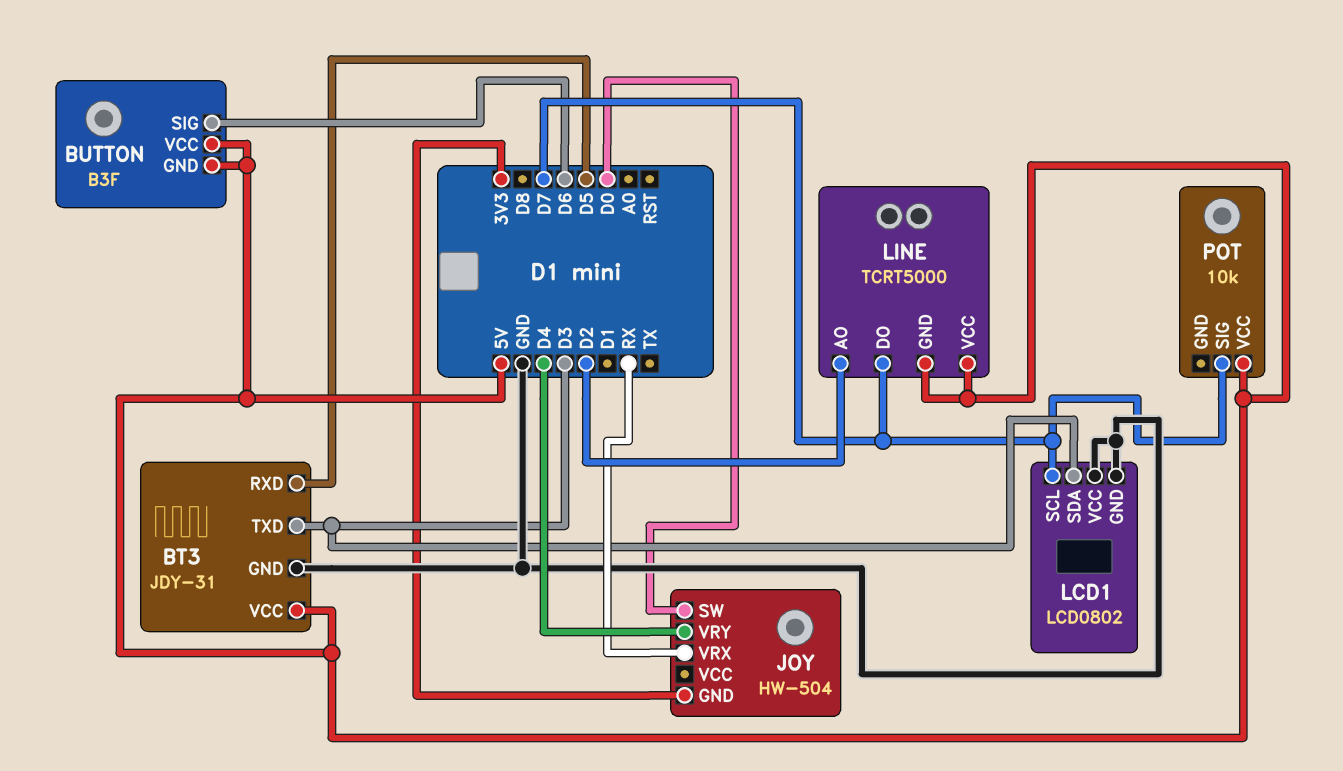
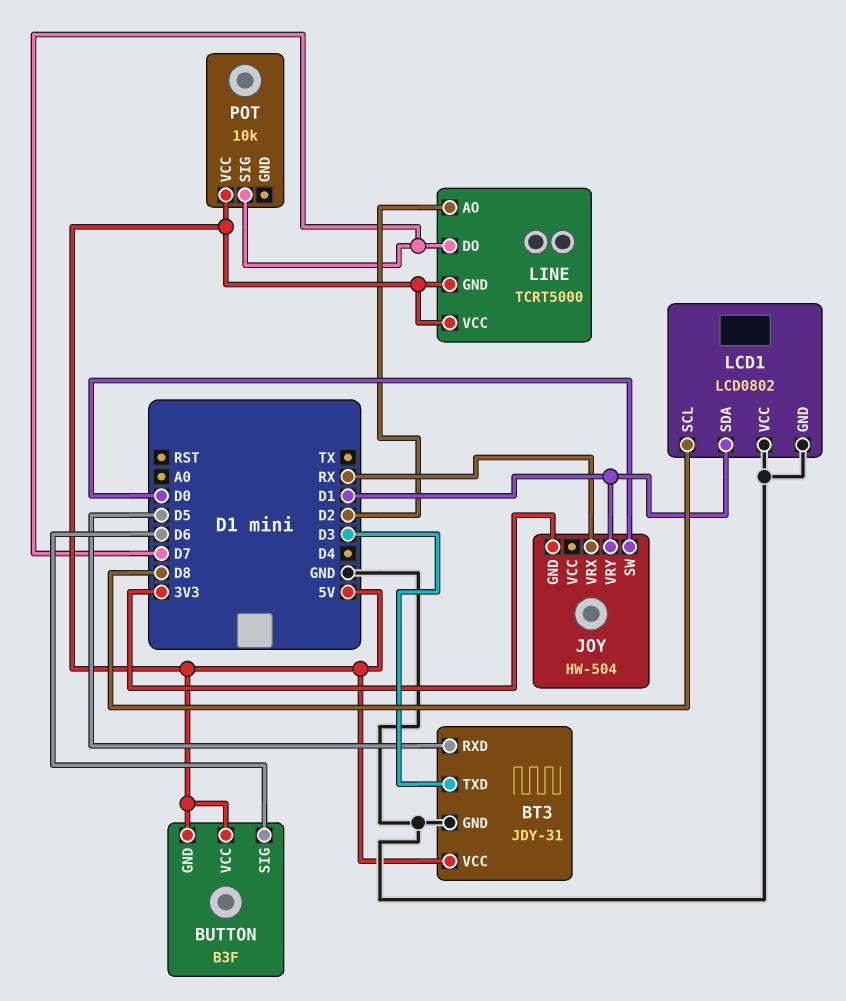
JOY pin VRY: D4 -> D1
LCD1 pin SCL: D7 -> D8
LCD1 pin SDA: D3 -> D1

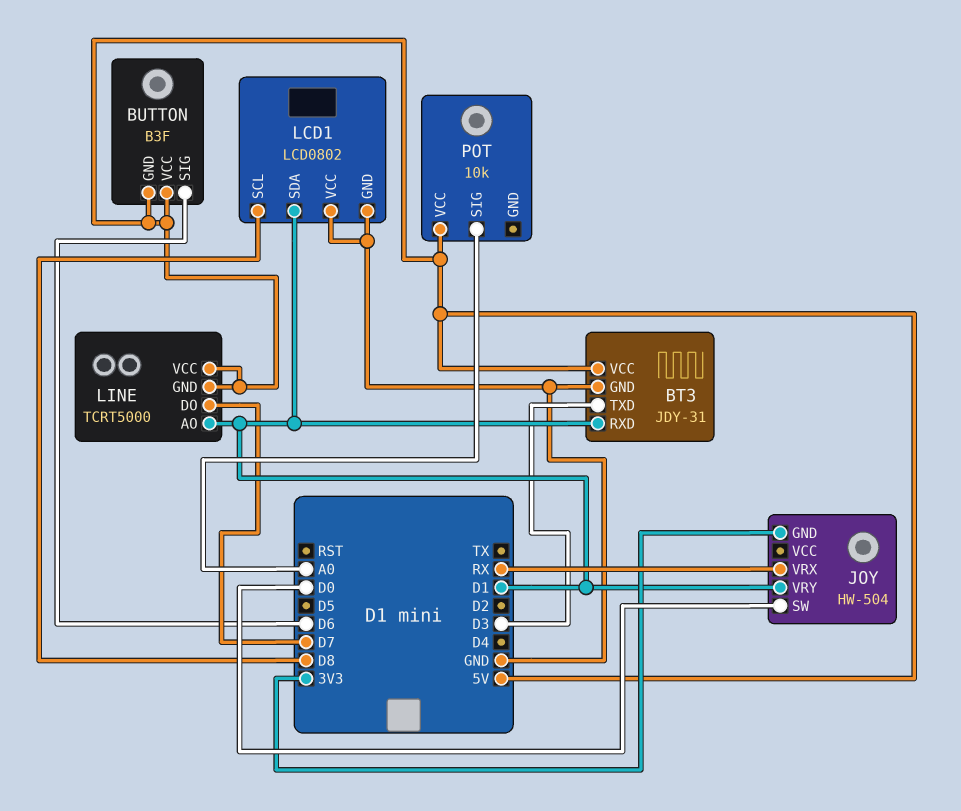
BT3 pin RXD: D5 -> D1
LINE pin AO: D2 -> D1
POT pin SIG: D7 -> A0

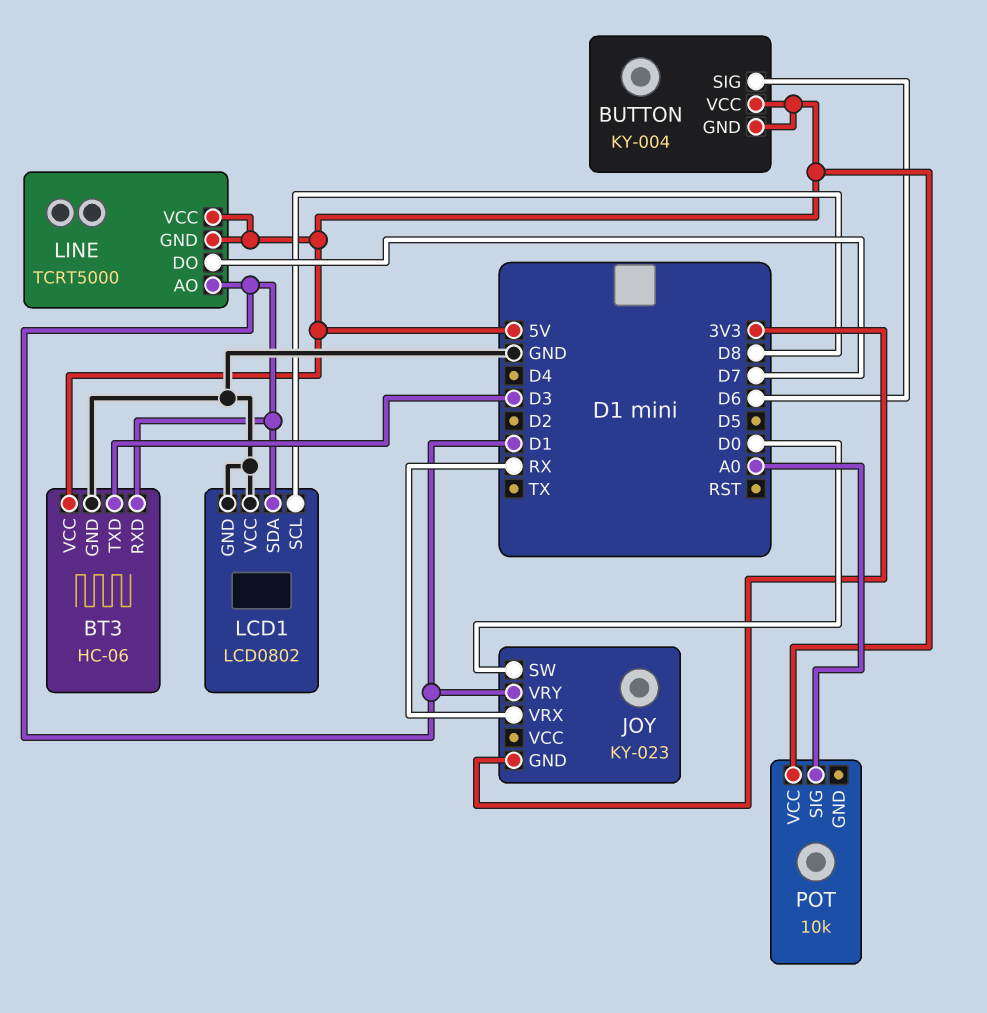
BT3: JDY-31 -> HC-06
BUTTON: B3F -> KY-004
JOY: HW-504 -> KY-023

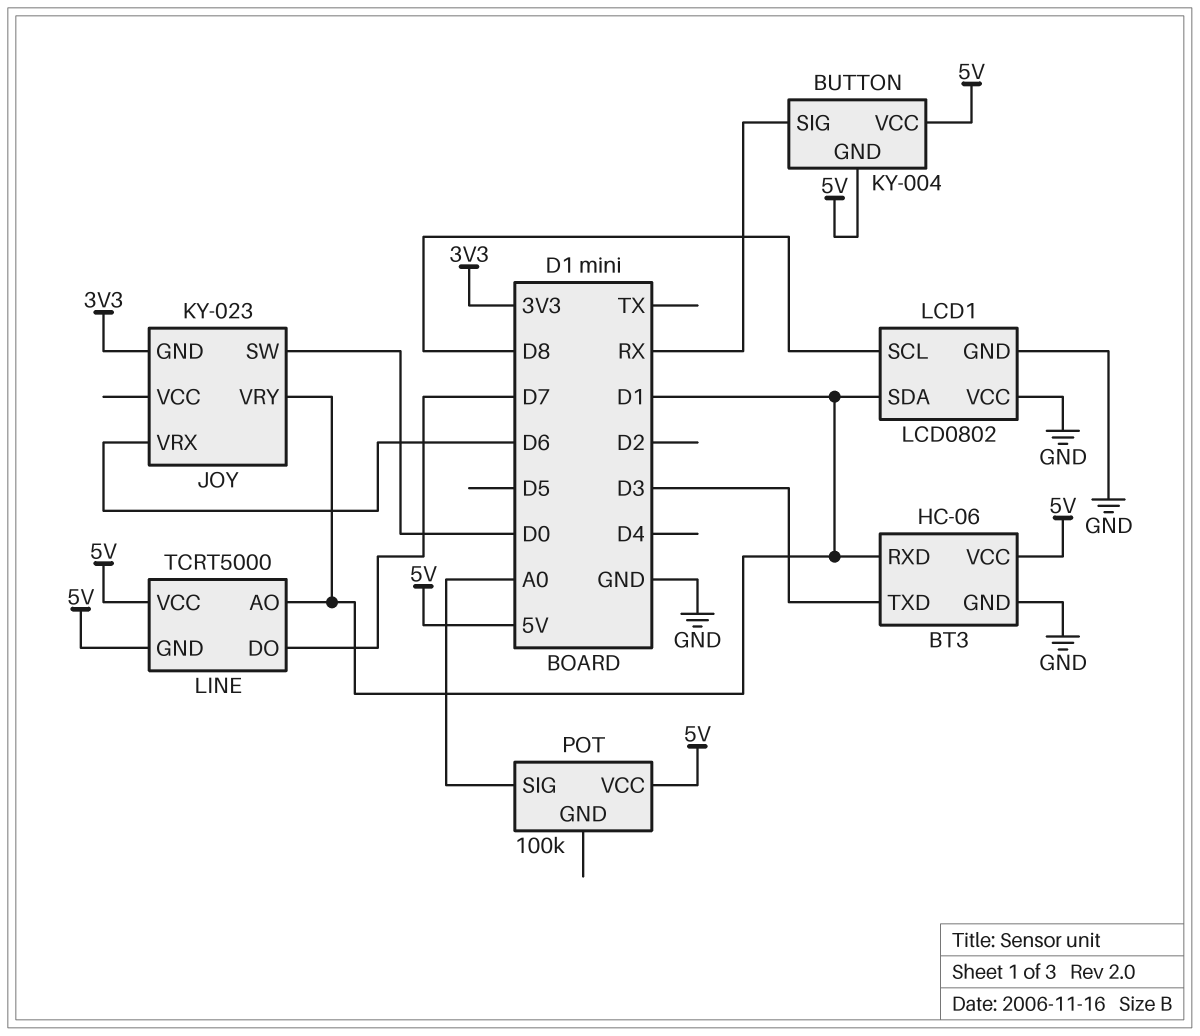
BUTTON pin SIG: D6 -> RX
JOY pin VRX: RX -> D6
POT: 10k -> 100k

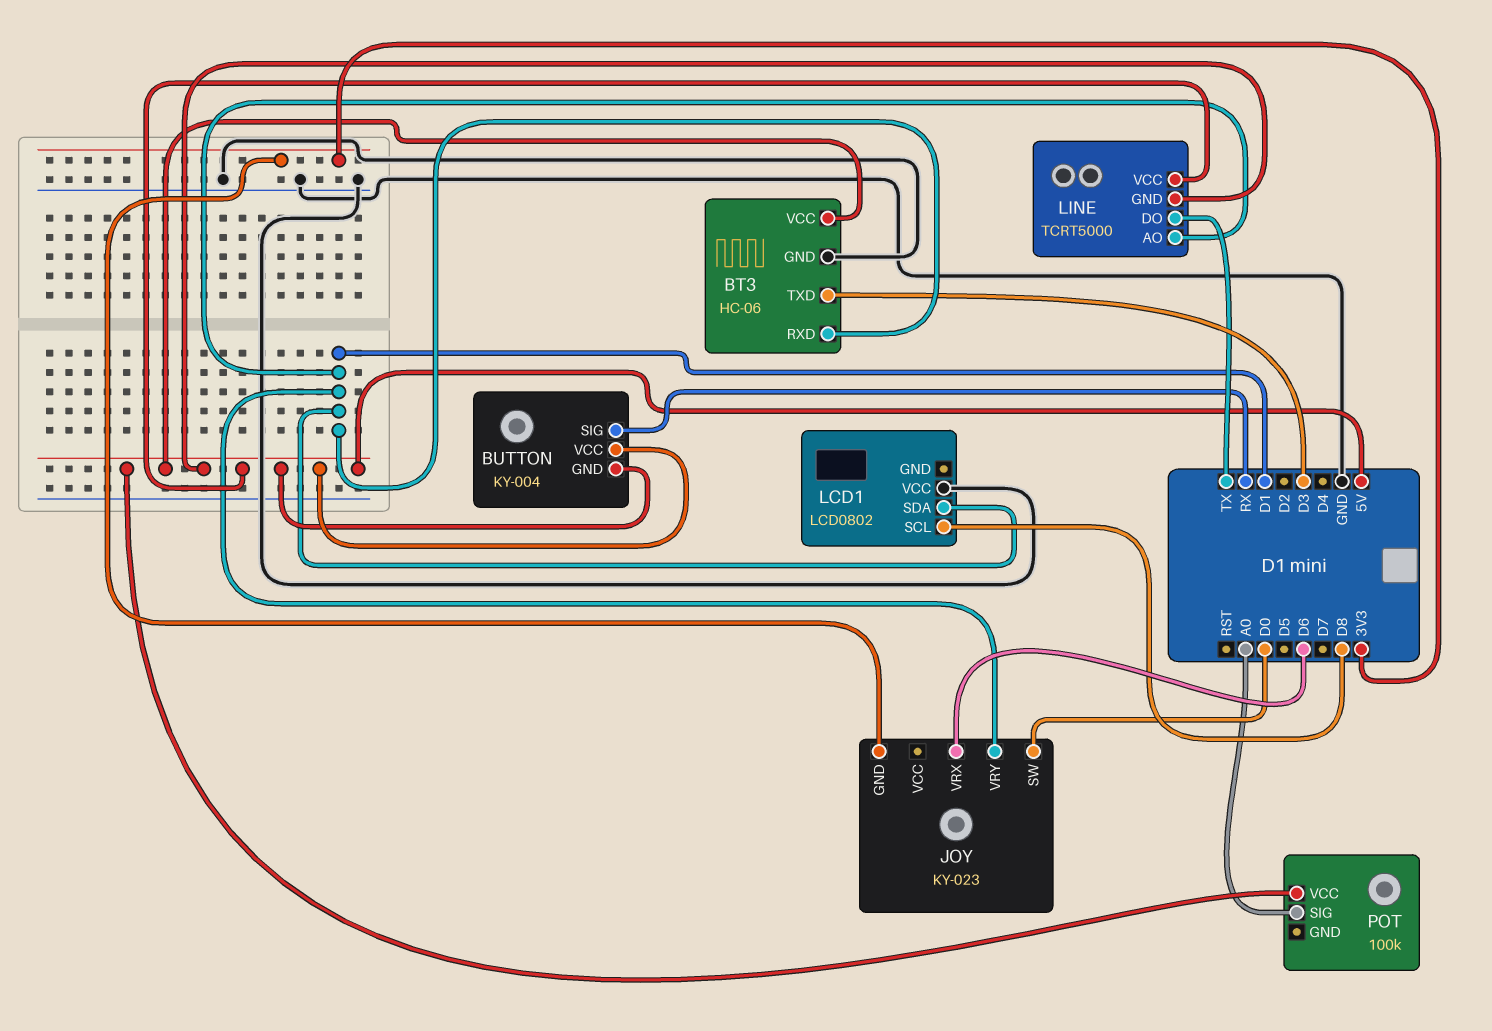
LCD1 pin GND: GND -> none
LINE pin DO: D7 -> TX

